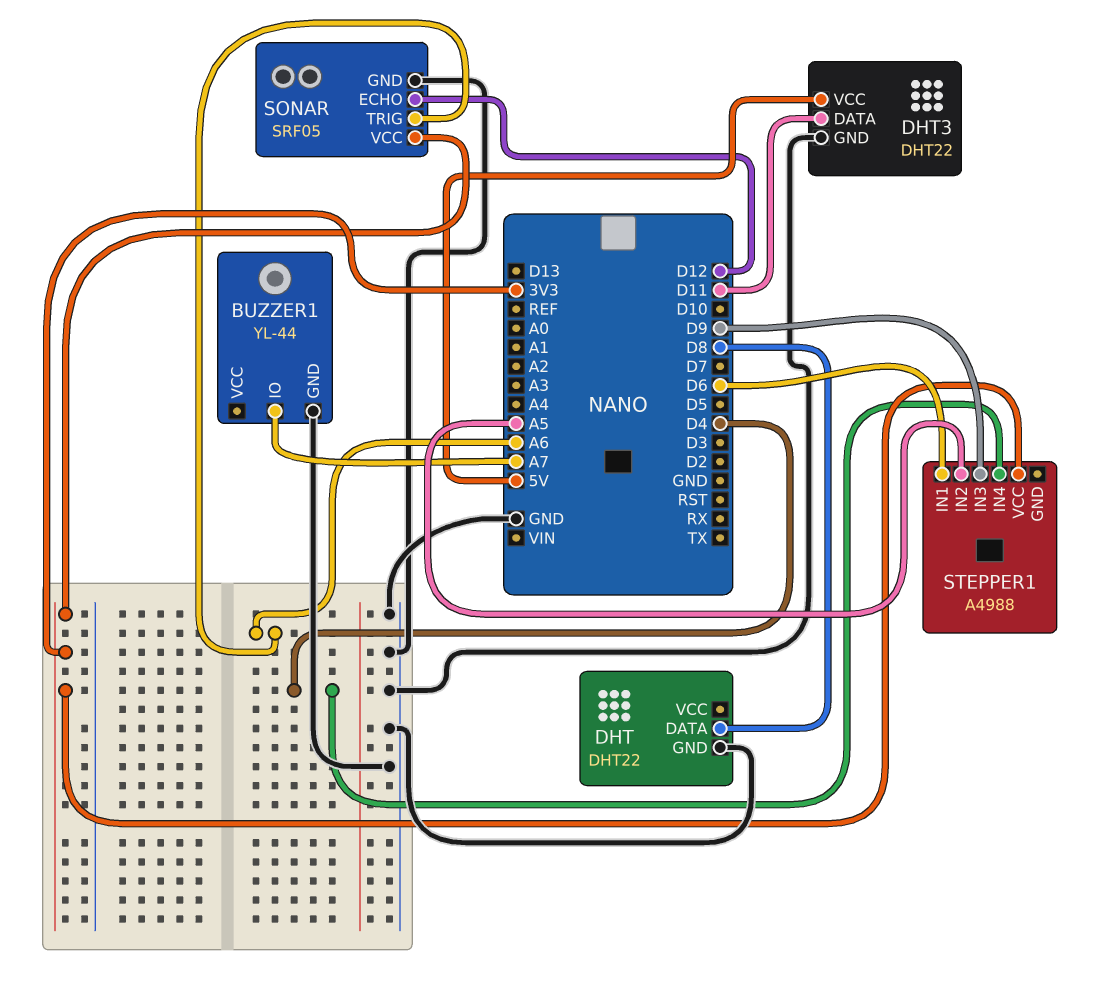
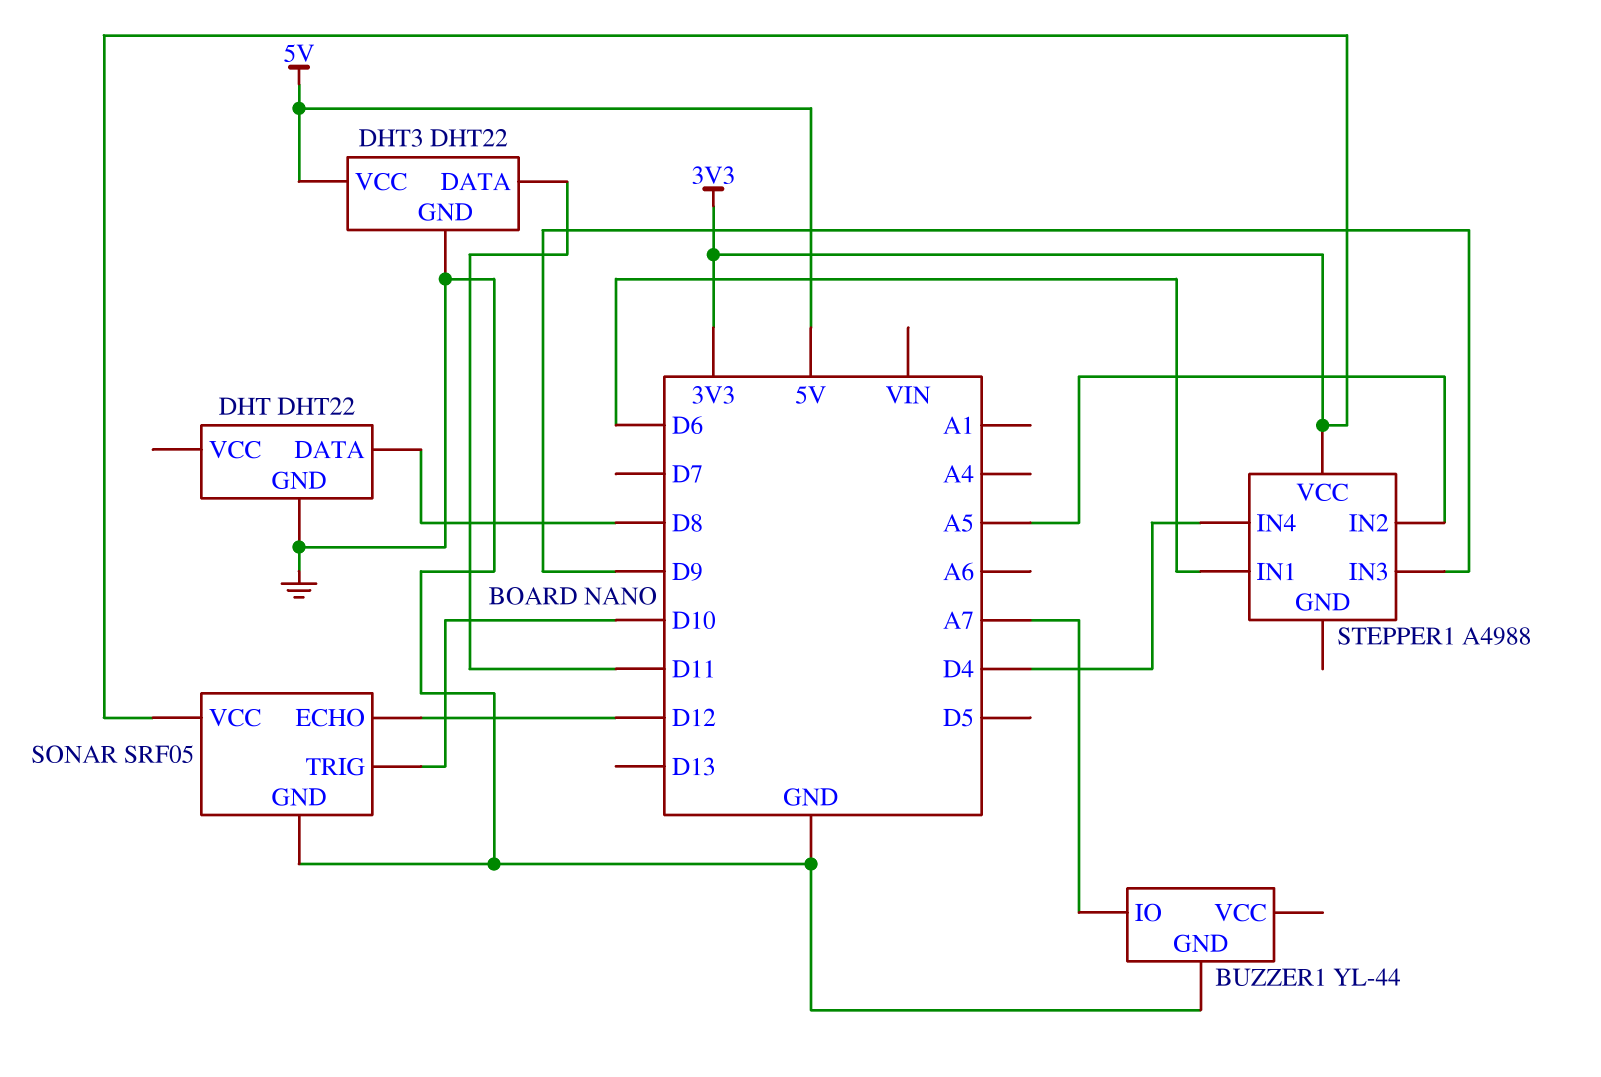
SONAR pin TRIG: A6 -> D10

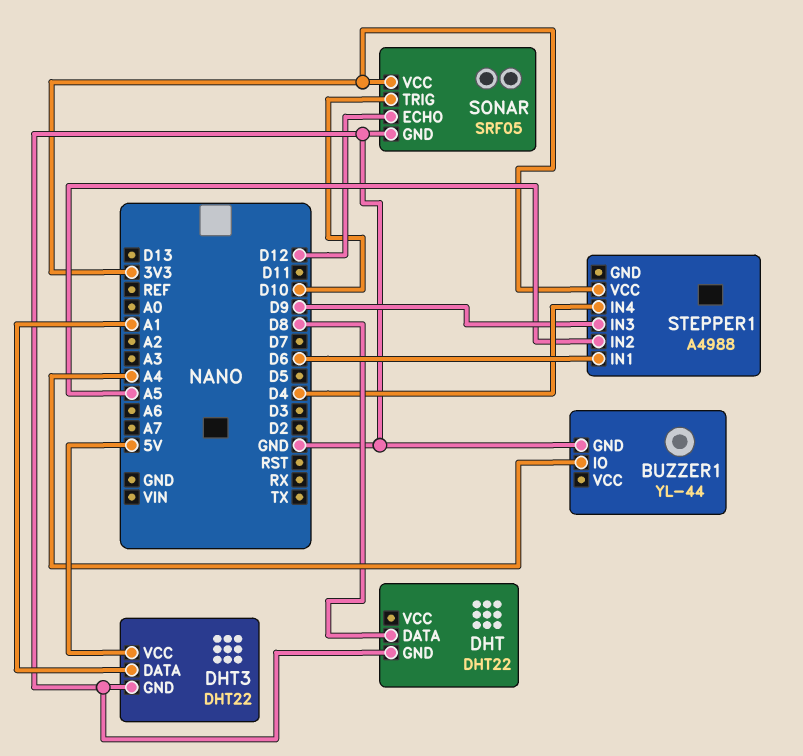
BUZZER1 pin IO: A7 -> A4
DHT3 pin DATA: D11 -> A1

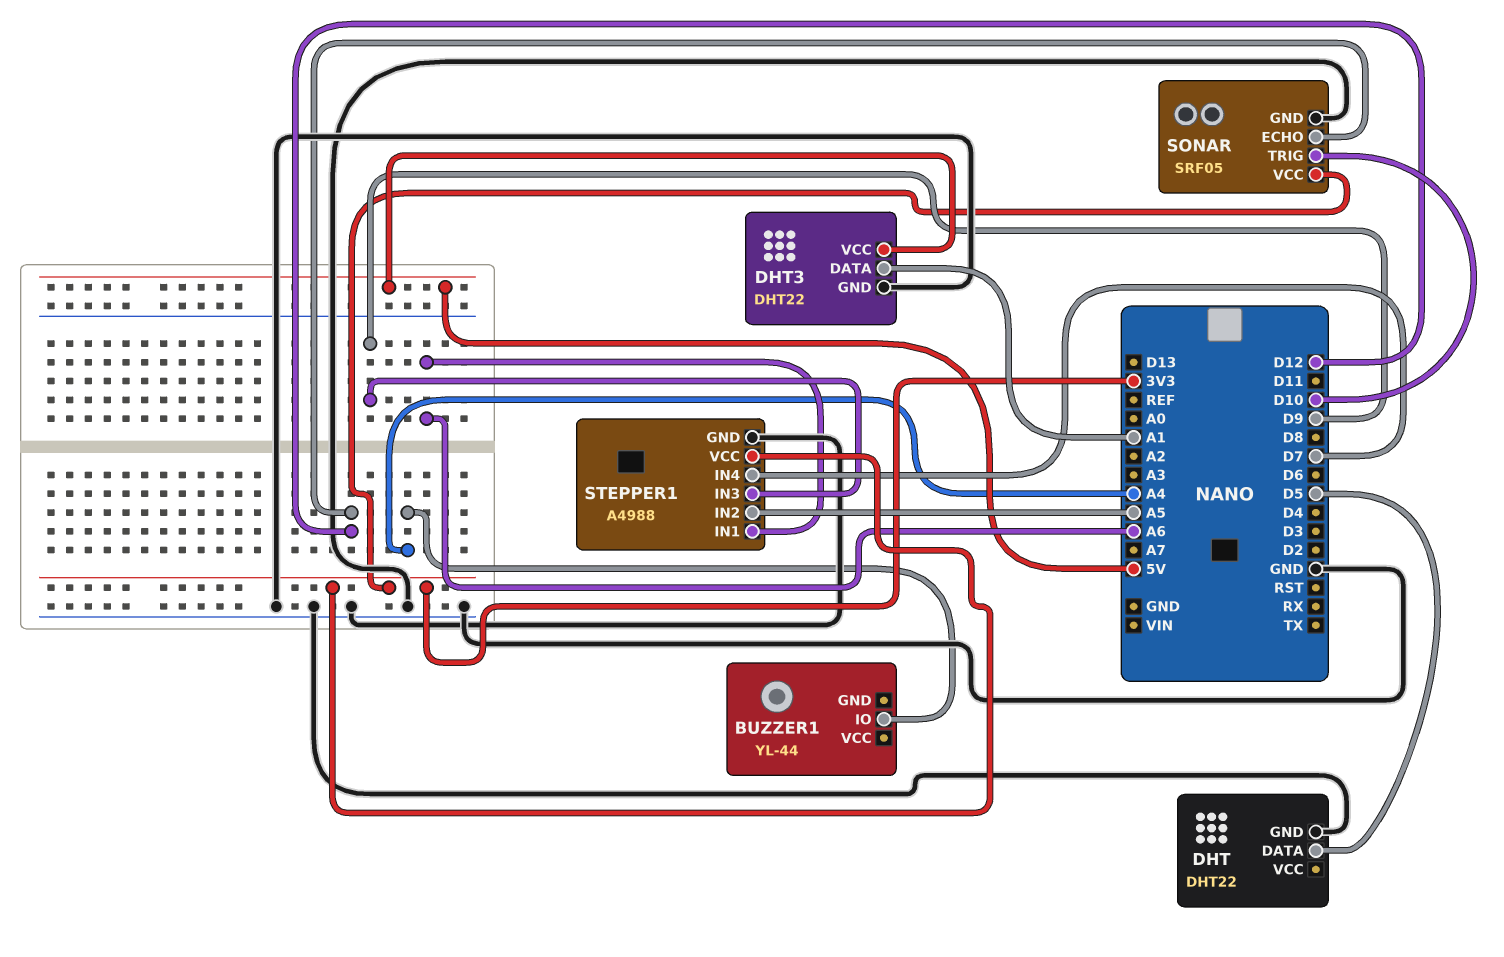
BUZZER1 pin GND: GND -> none
DHT pin DATA: D8 -> D5
STEPPER1 pin GND: none -> GND
STEPPER1 pin IN1: D6 -> A6
STEPPER1 pin IN4: D4 -> D7

